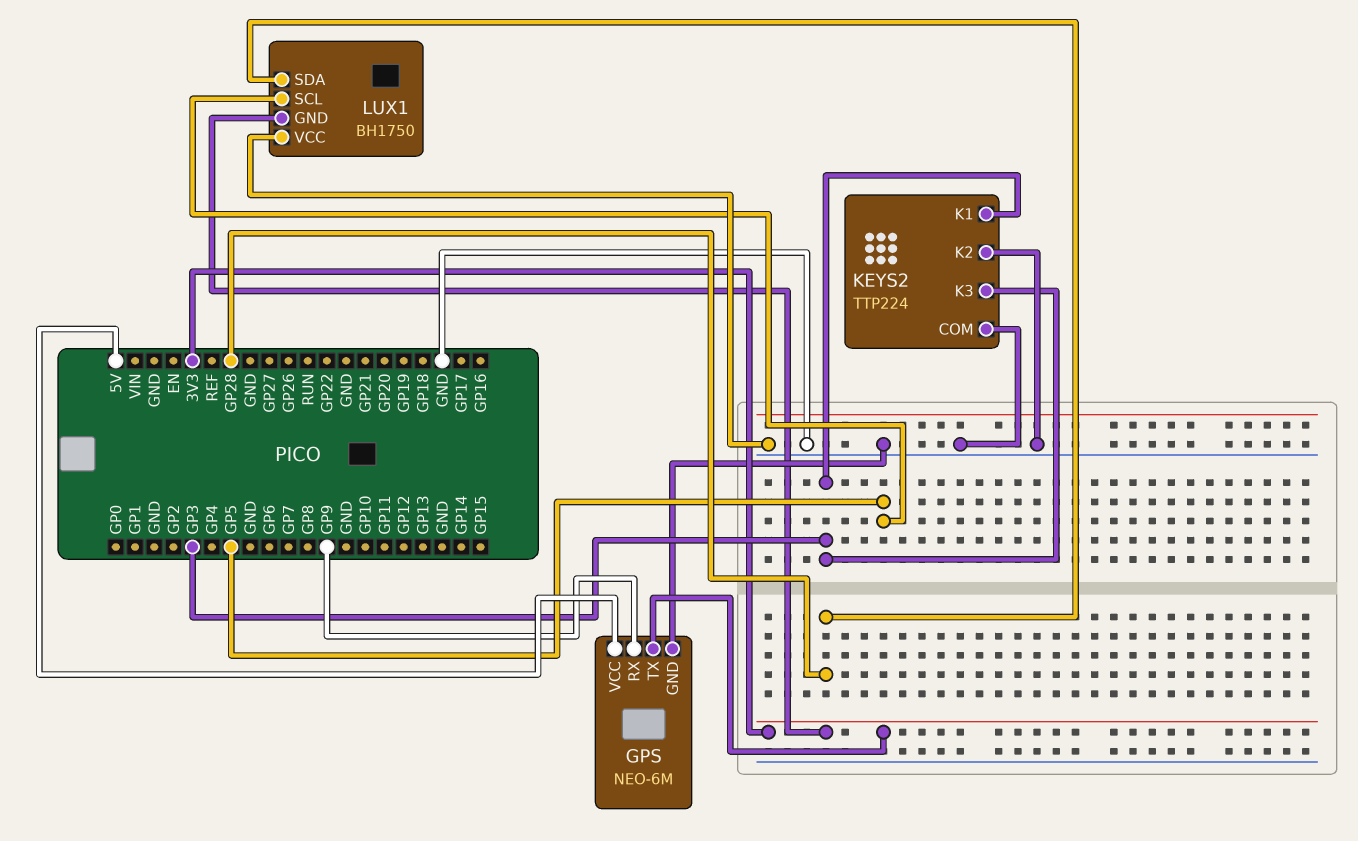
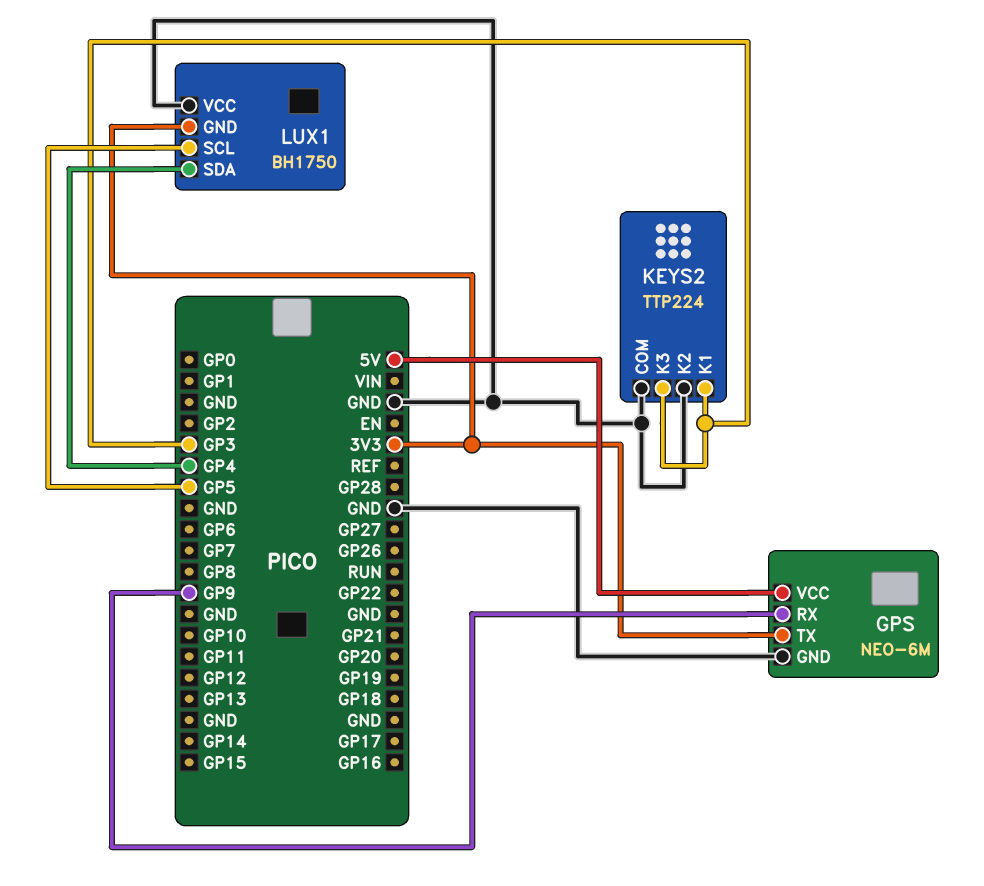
LUX1 pin SDA: GP28 -> GP4

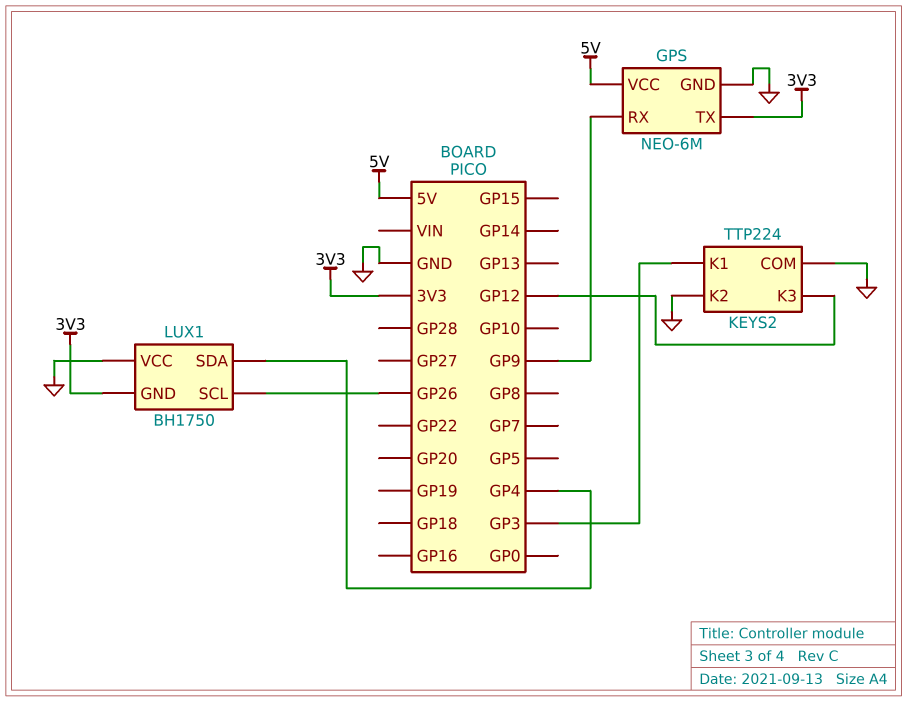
KEYS2 pin K3: GP3 -> GP12
LUX1 pin SCL: GP5 -> GP26

